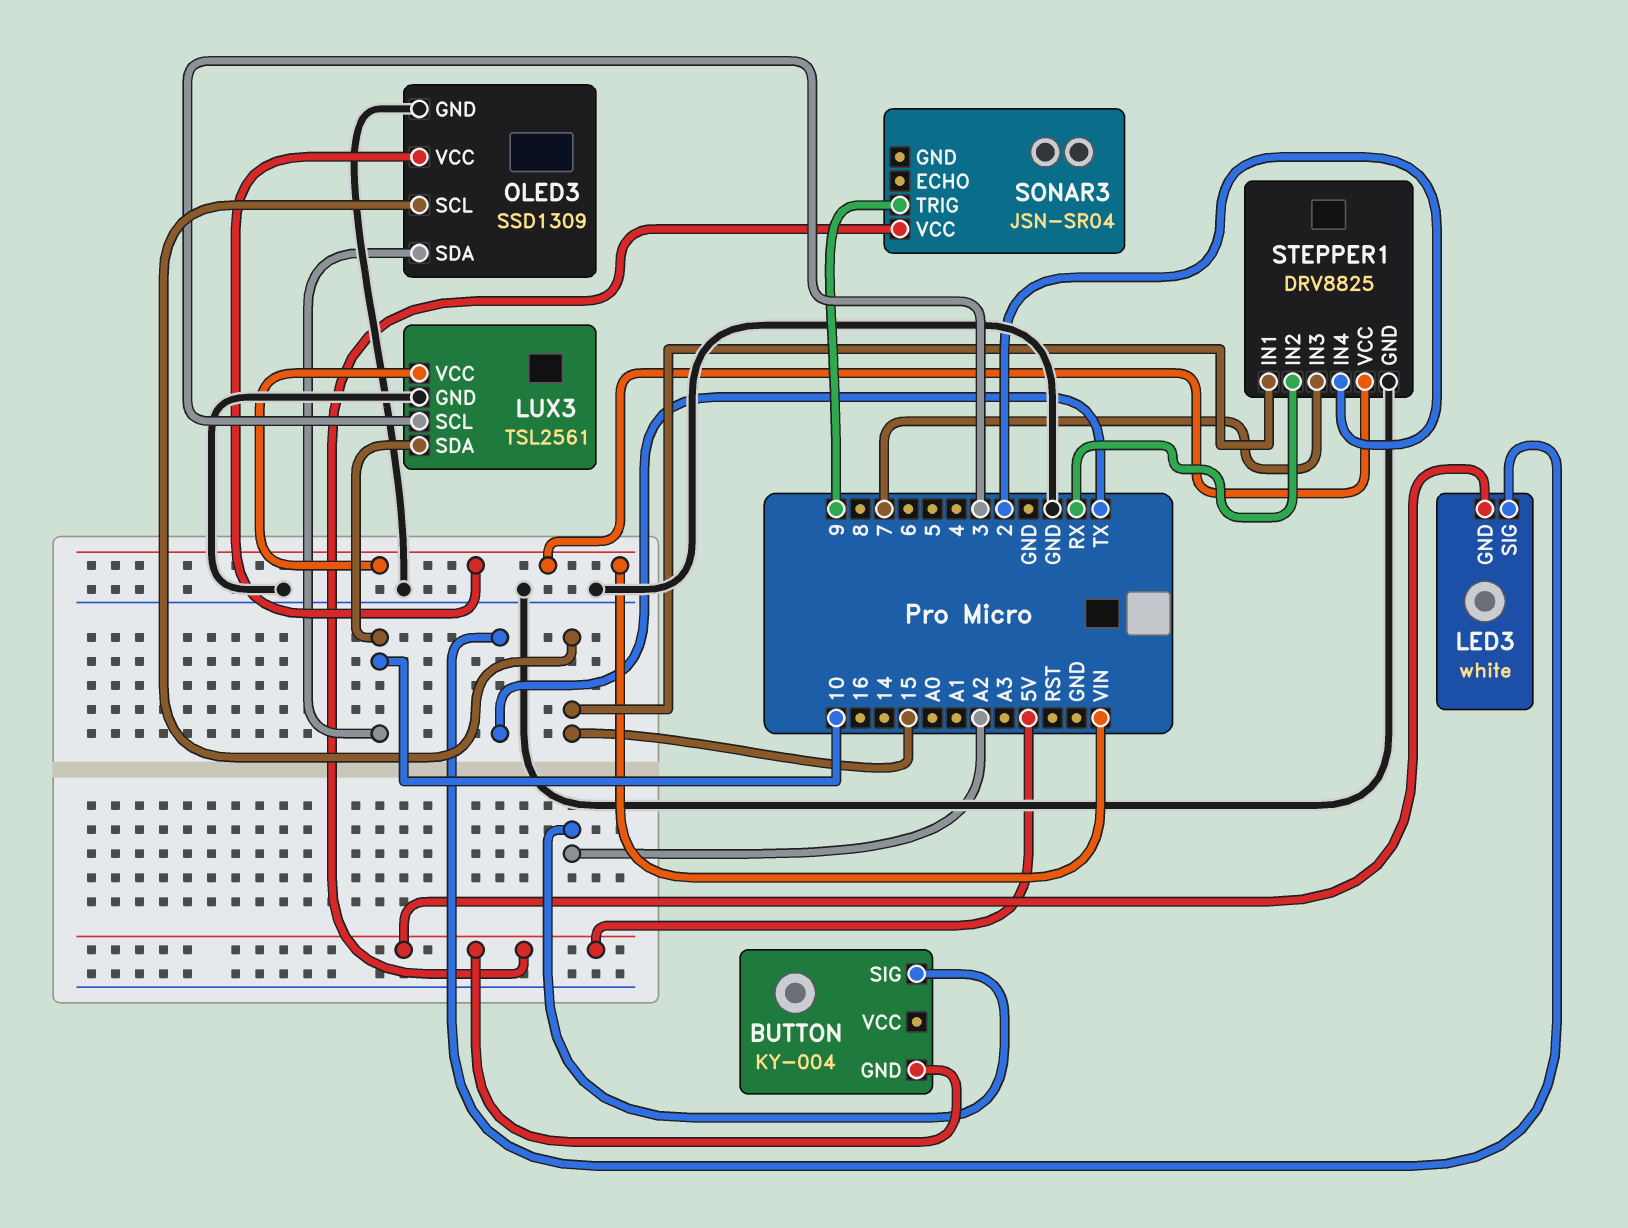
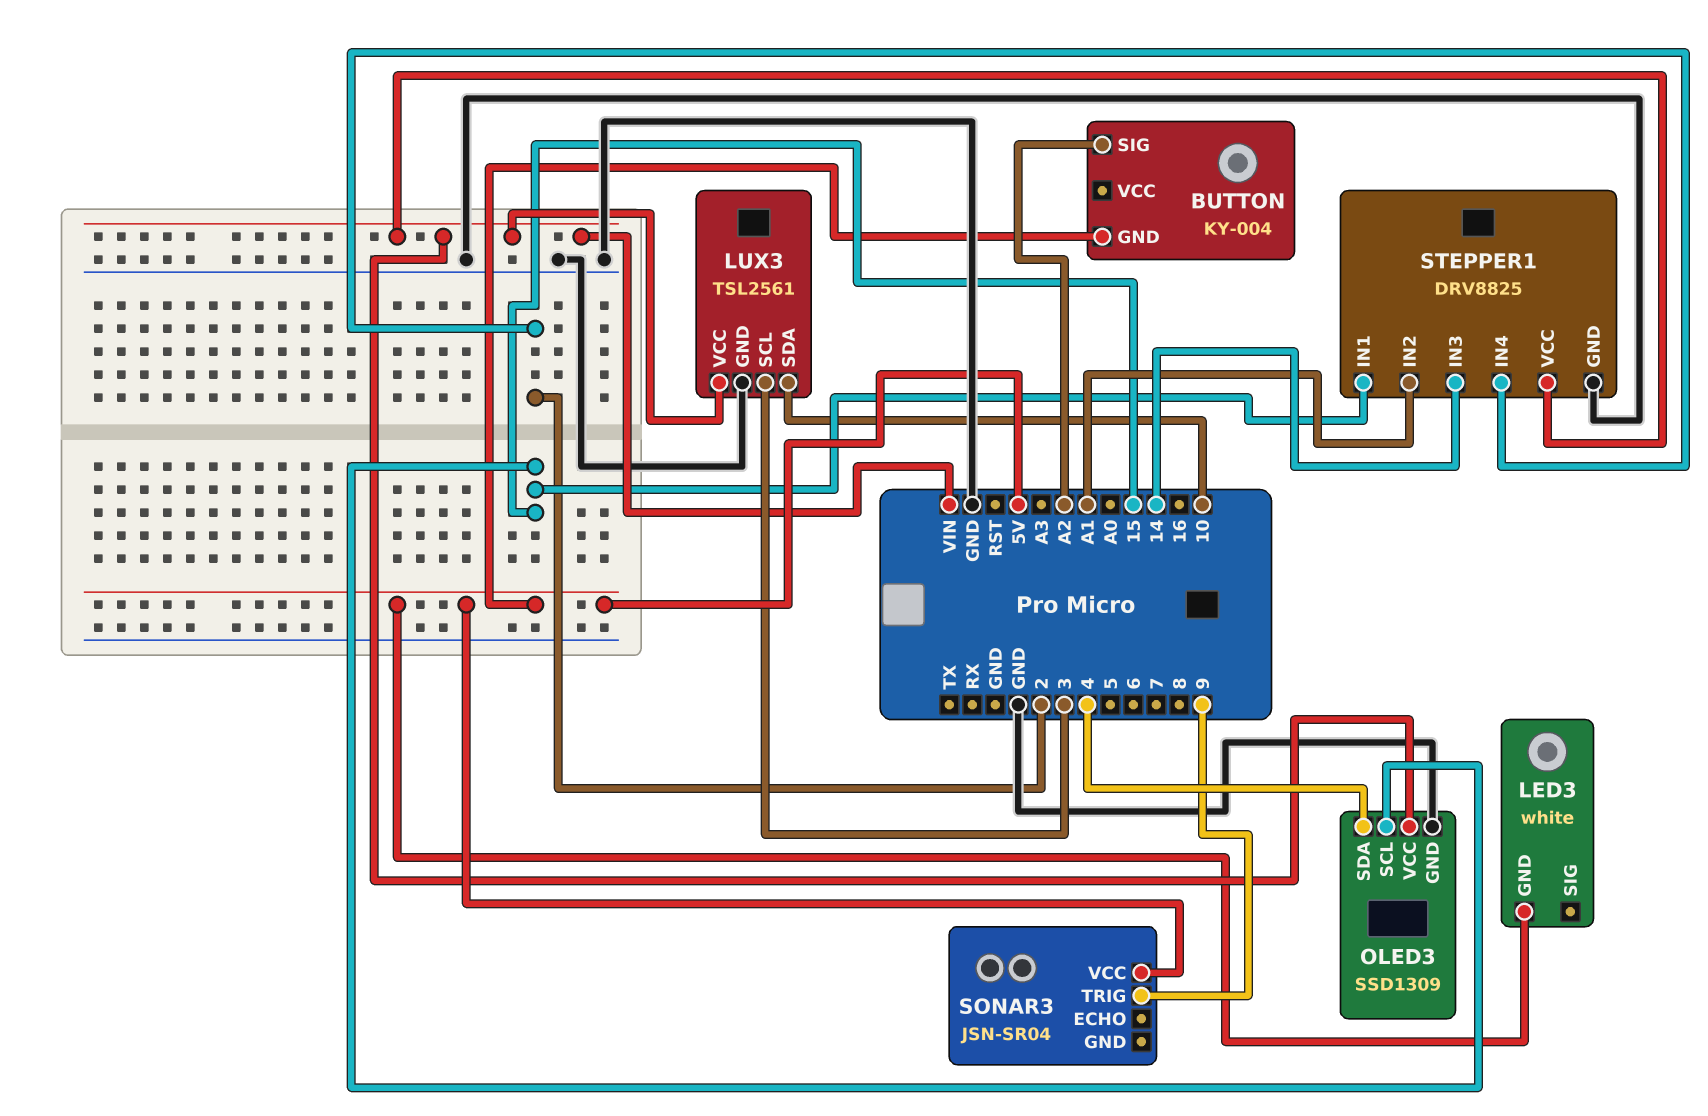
LED3 pin SIG: TX -> none
OLED3 pin SDA: 10 -> 4
STEPPER1 pin IN2: RX -> A1
STEPPER1 pin IN3: 7 -> 14

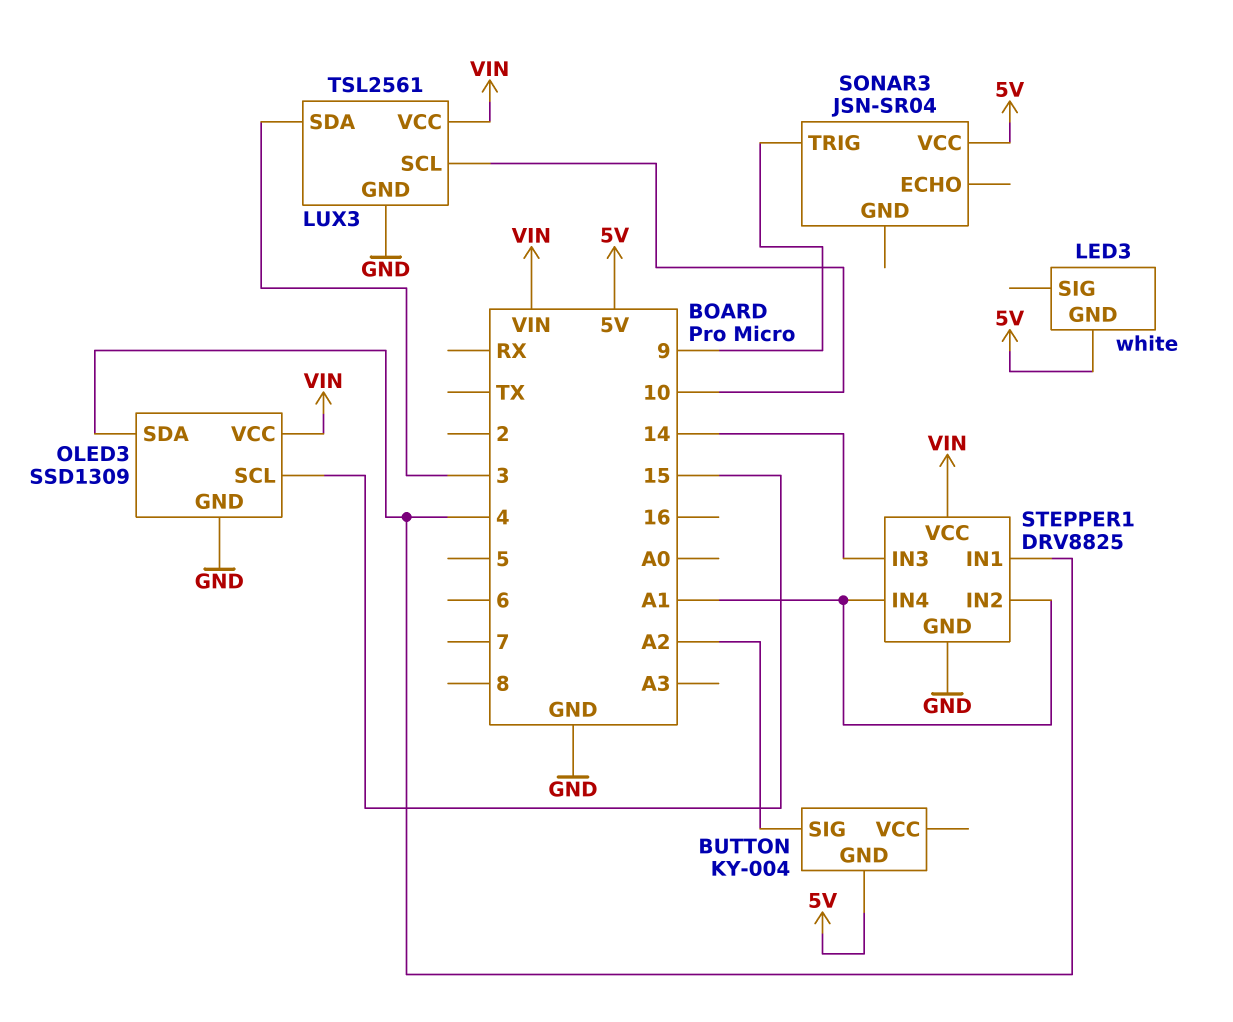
LUX3 pin SCL: 3 -> 10
LUX3 pin SDA: 10 -> 3
STEPPER1 pin IN1: 15 -> 4
STEPPER1 pin IN4: 2 -> A1

